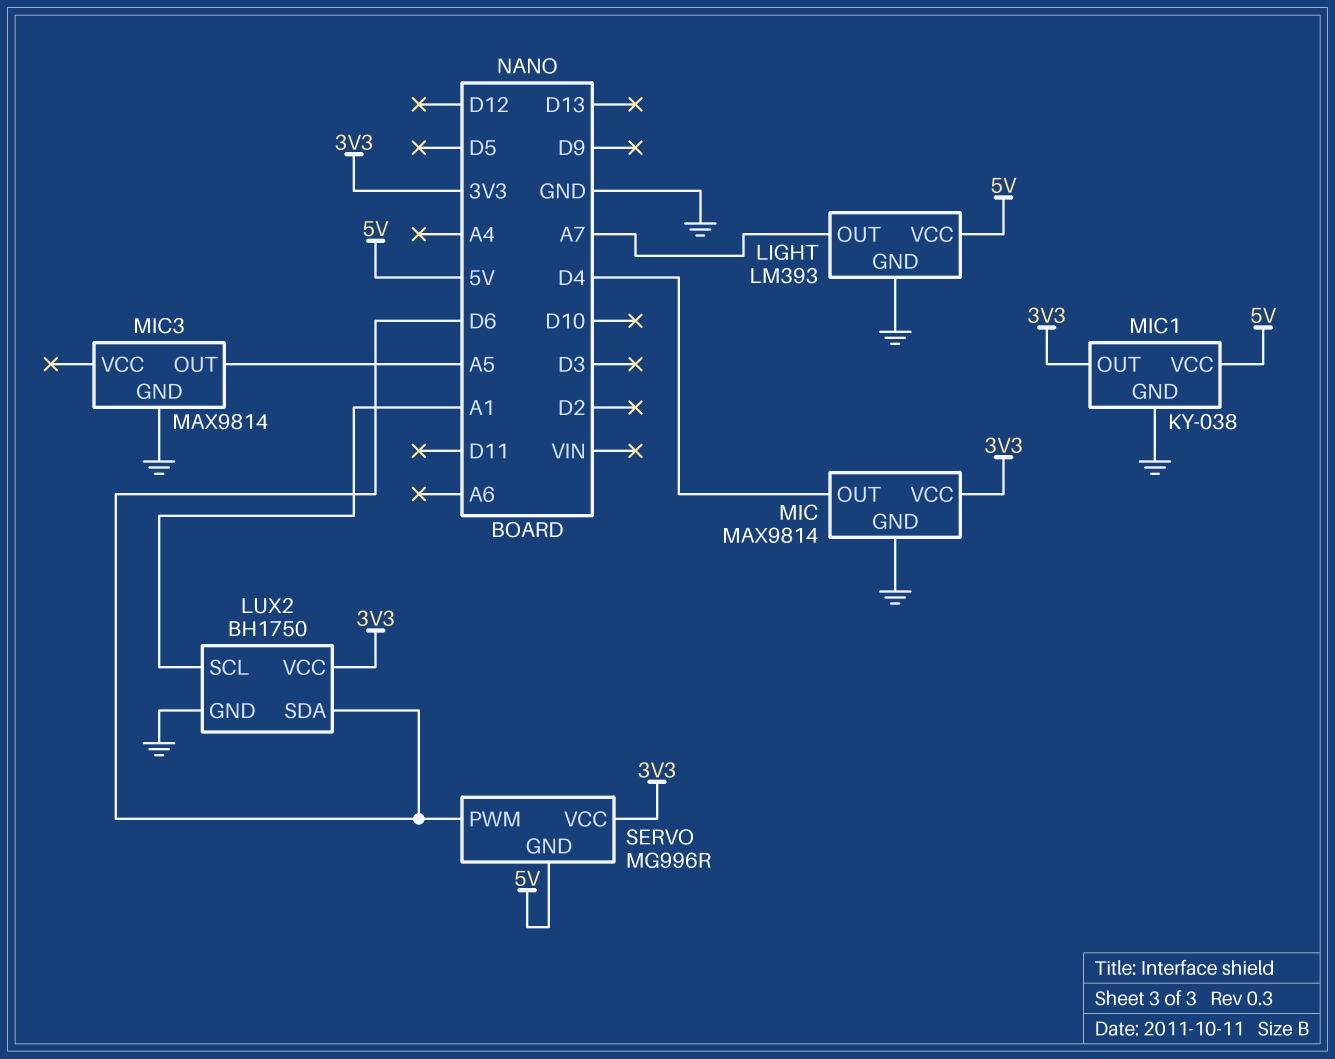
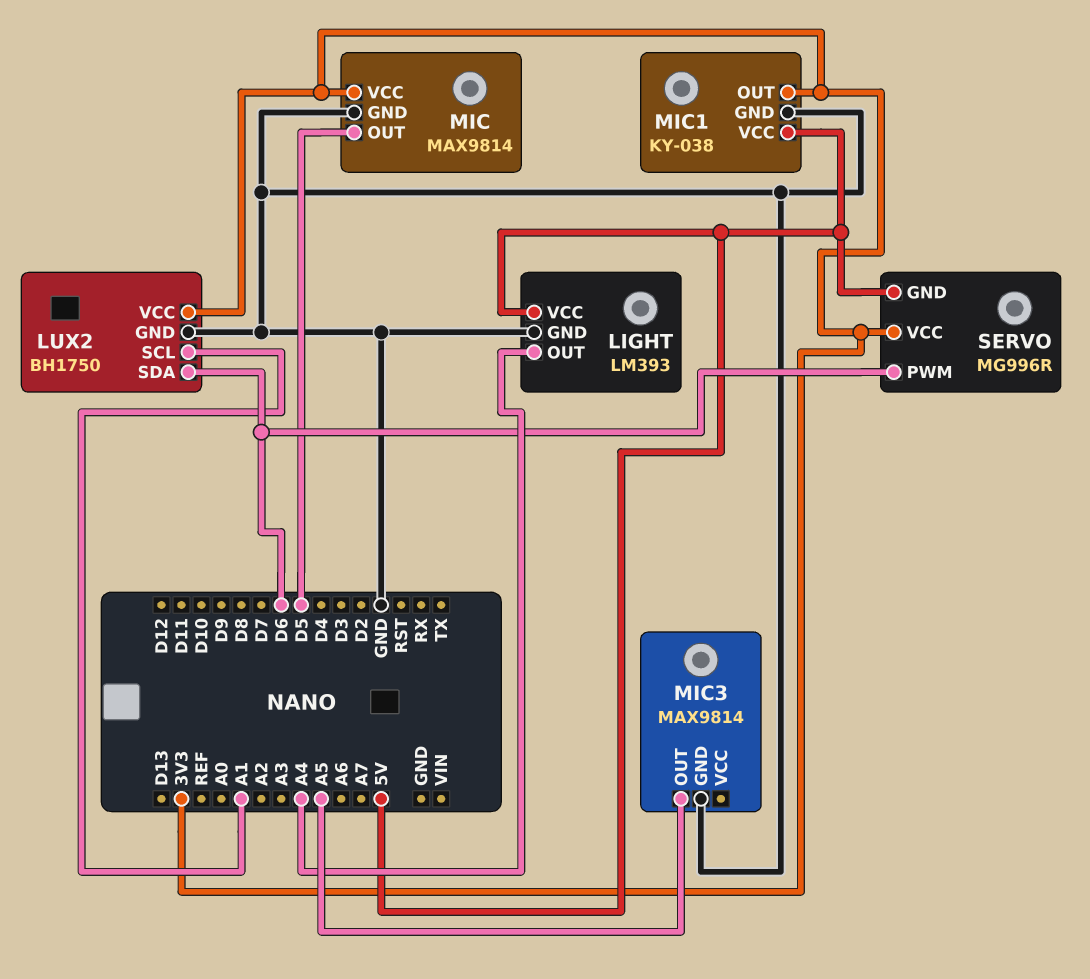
LIGHT pin OUT: A7 -> A4
MIC pin OUT: D4 -> D5

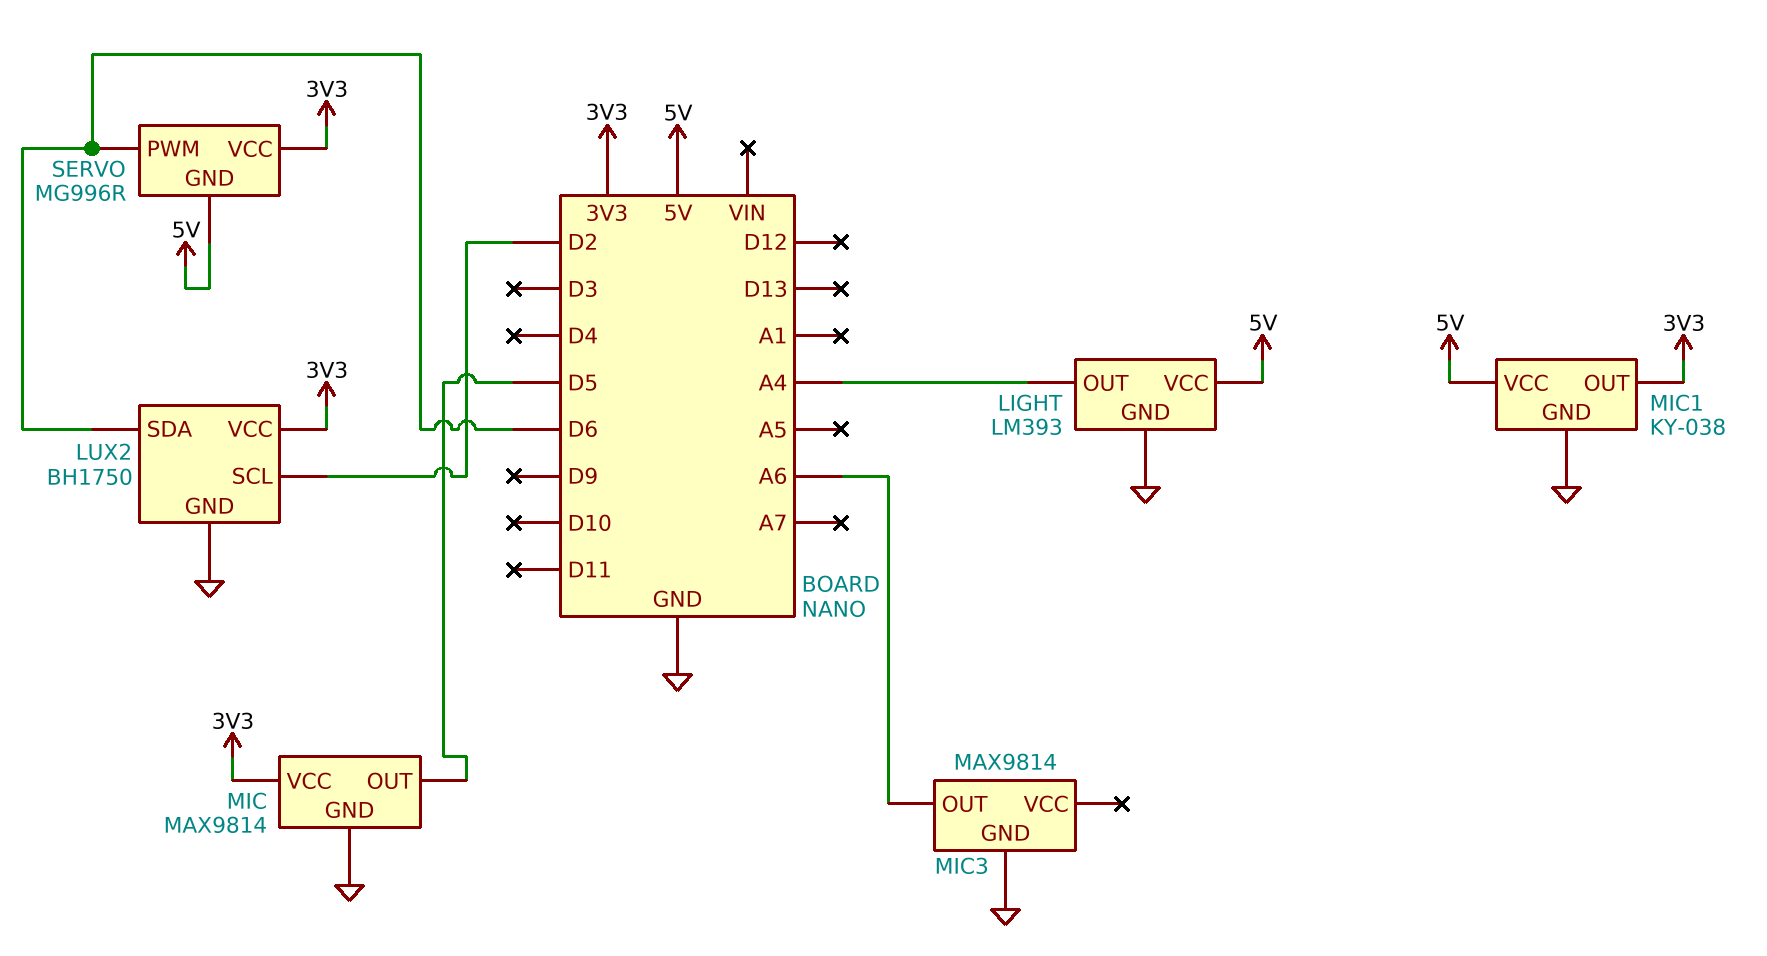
LUX2 pin SCL: A1 -> D2
MIC3 pin OUT: A5 -> A6

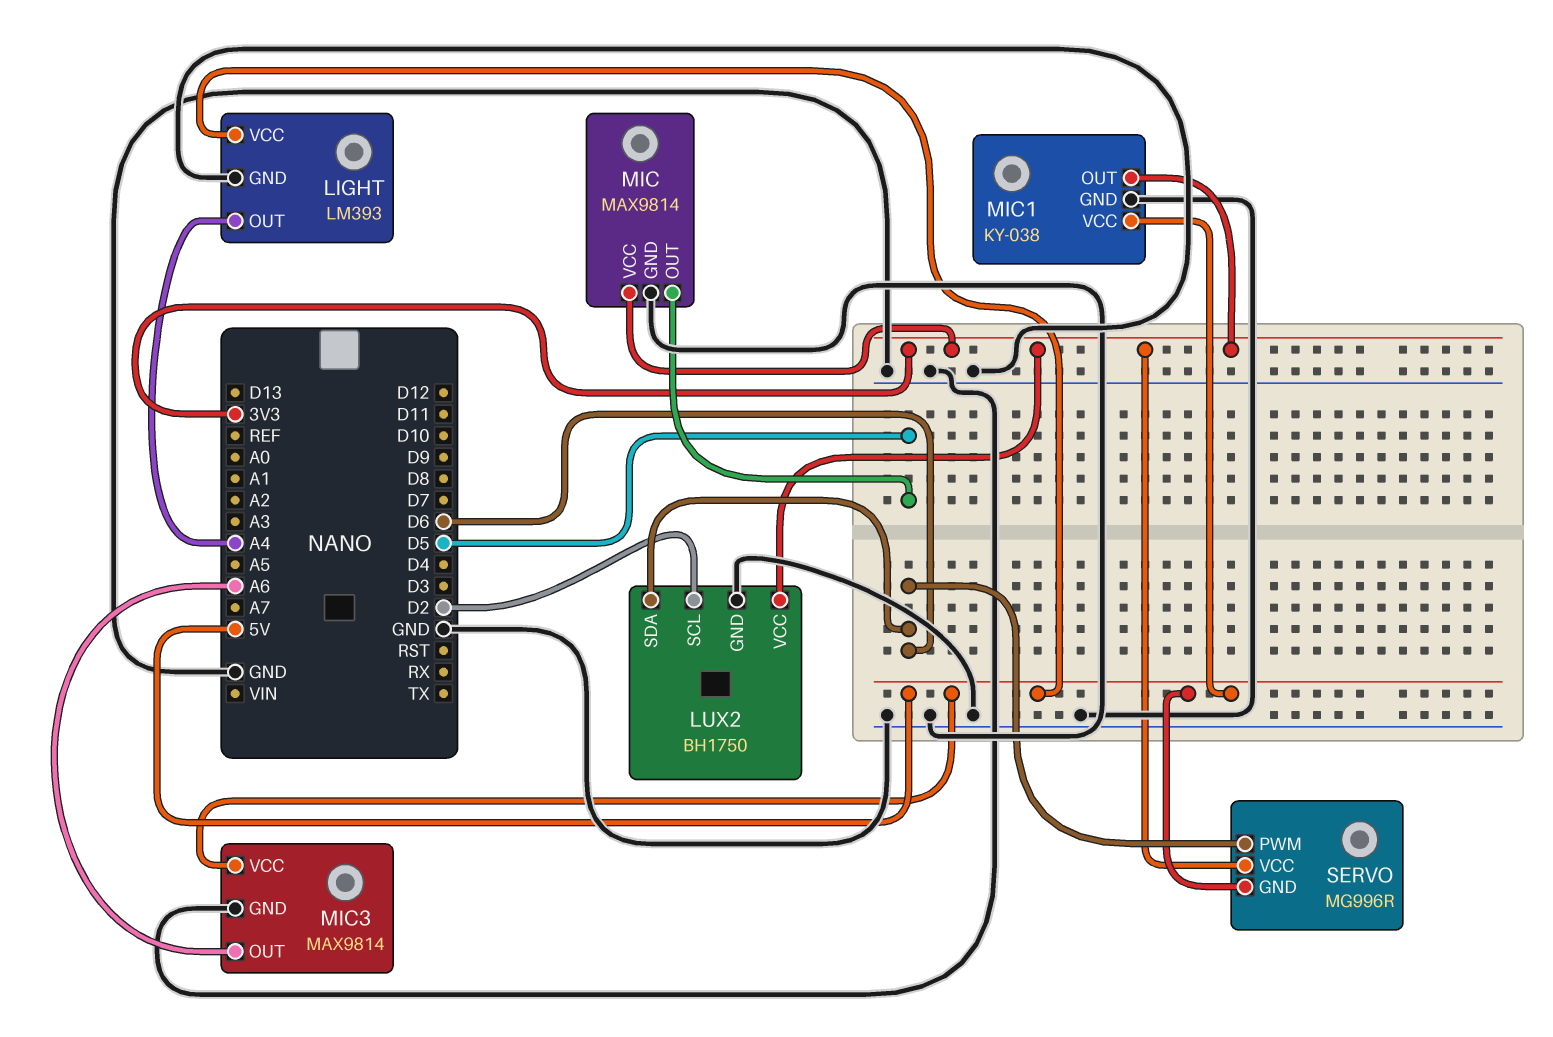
MIC3 pin VCC: none -> 5V

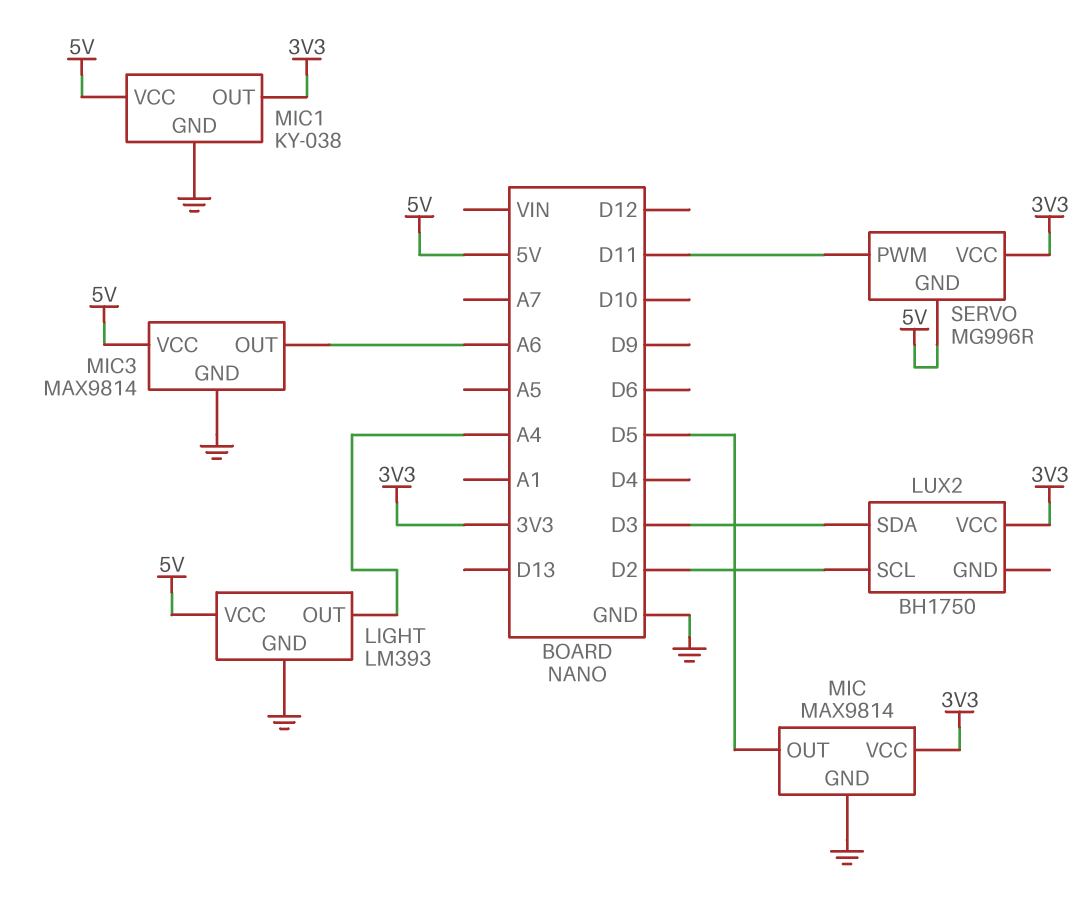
LUX2 pin GND: GND -> none
LUX2 pin SDA: D6 -> D3
SERVO pin PWM: D6 -> D11

